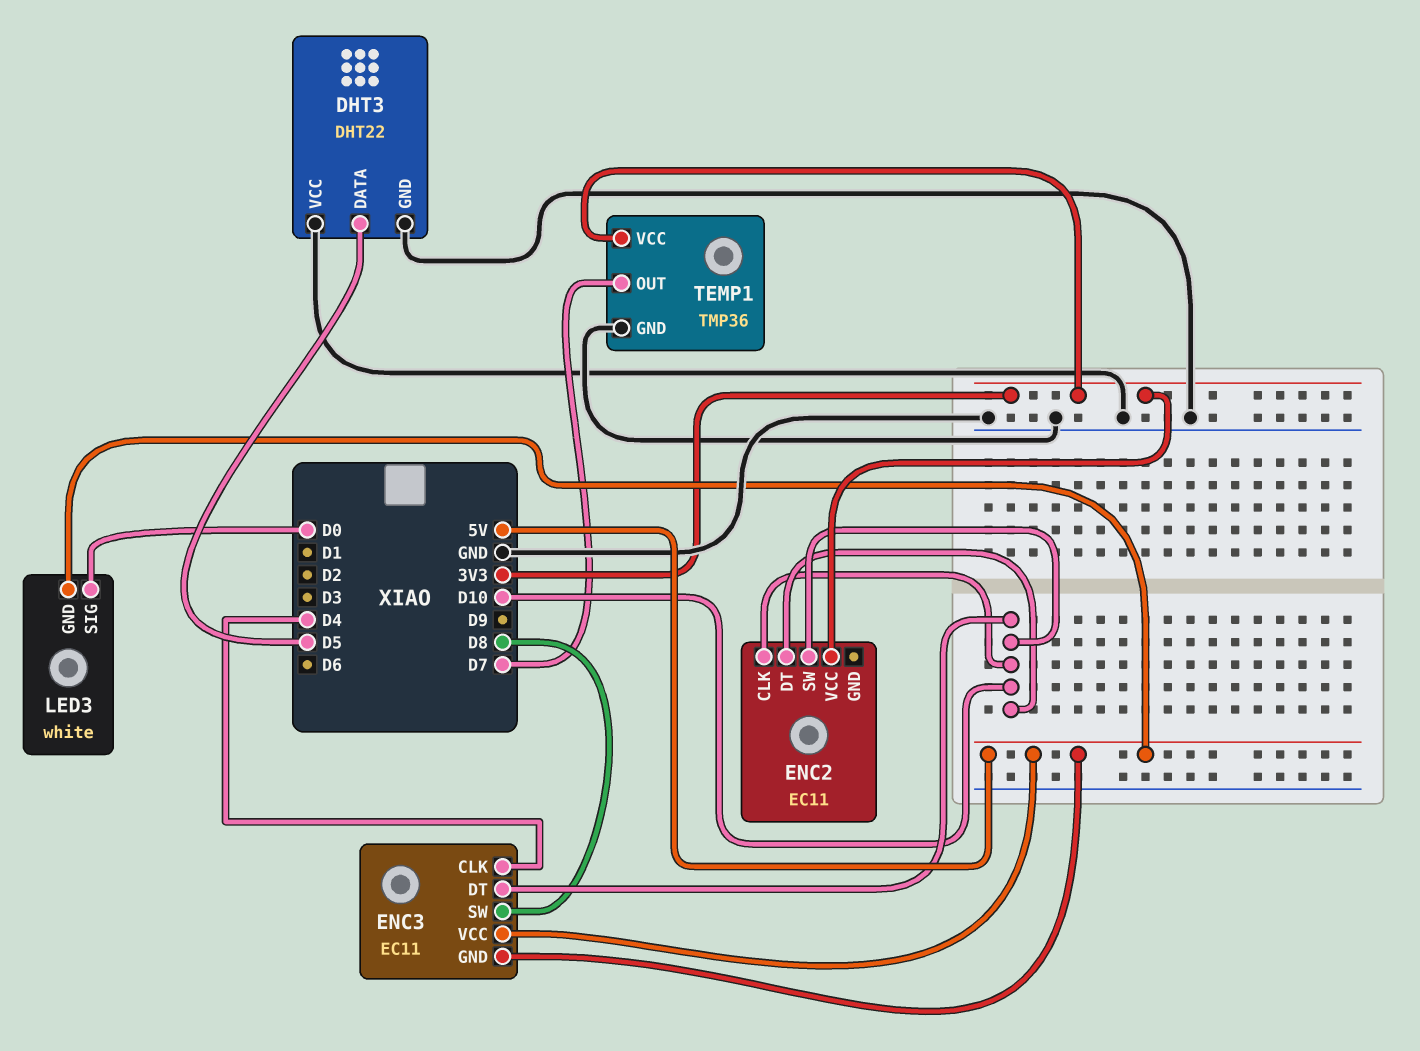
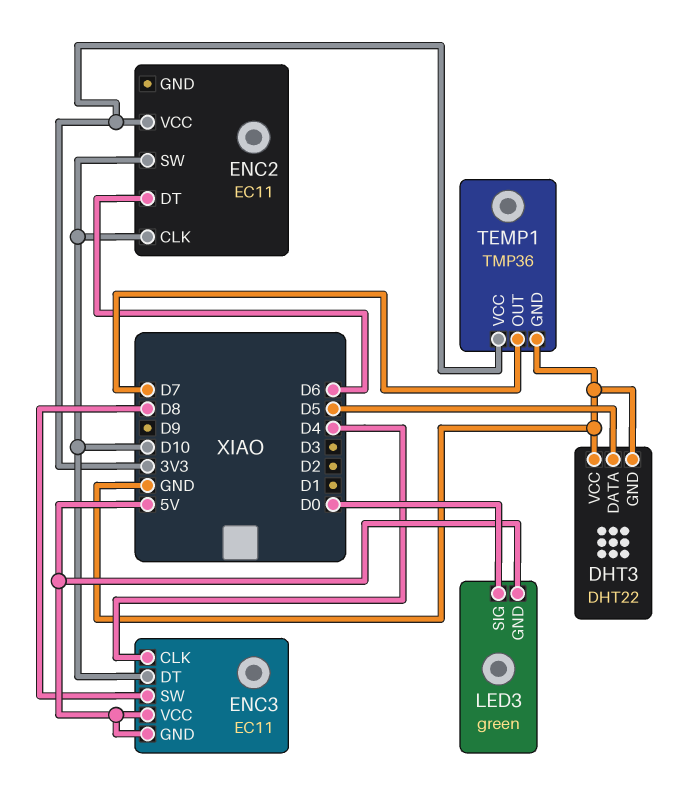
ENC2 pin DT: D10 -> D6
LED3: white -> green

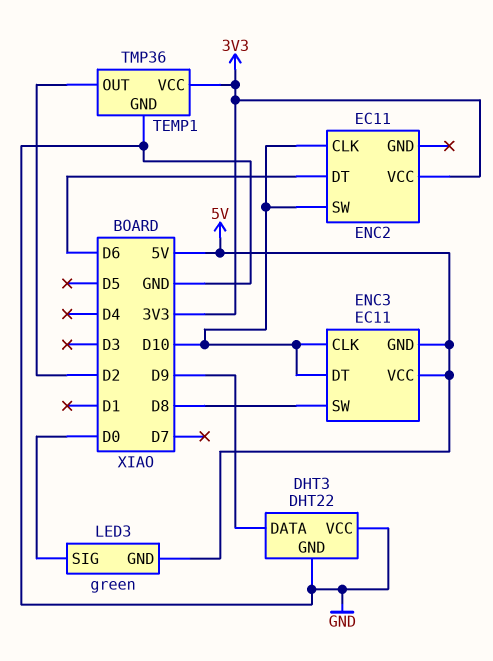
DHT3 pin DATA: D5 -> D9
ENC3 pin CLK: D4 -> D10
TEMP1 pin OUT: D7 -> D2

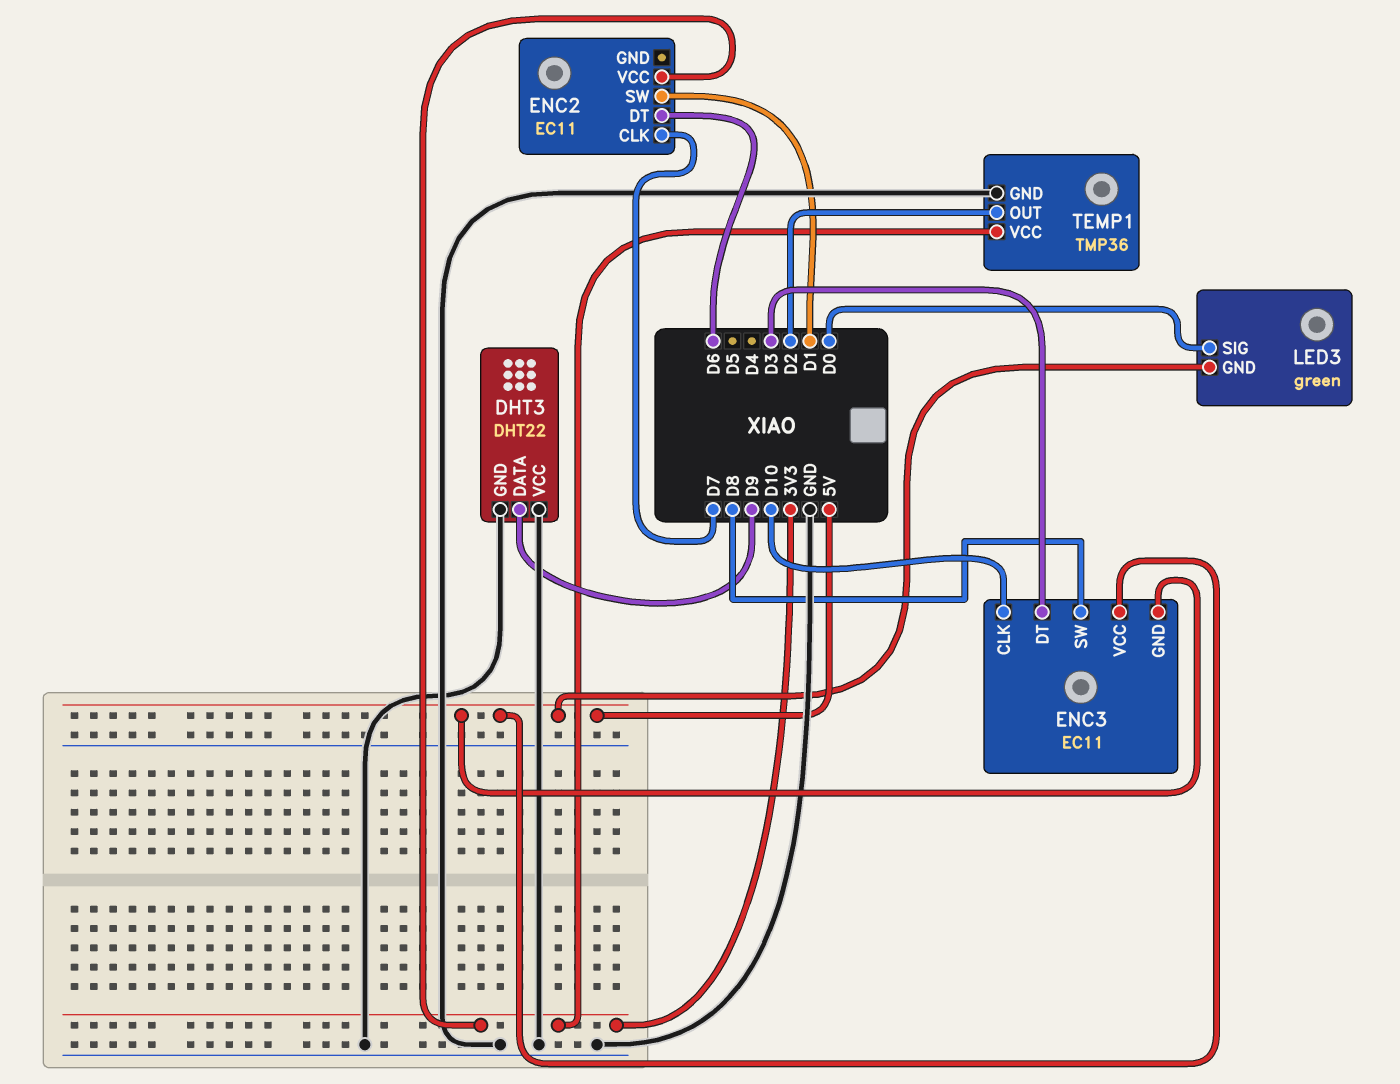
ENC2 pin CLK: D10 -> D7
ENC2 pin SW: D10 -> D1
ENC3 pin DT: D10 -> D3

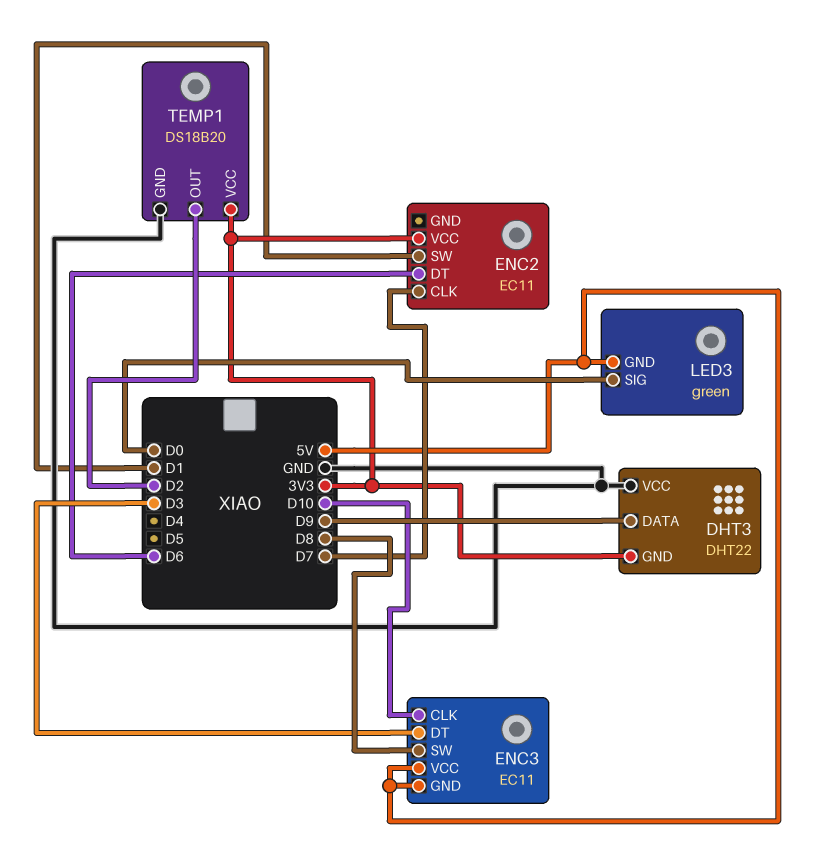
DHT3 pin GND: GND -> 3V3
TEMP1: TMP36 -> DS18B20

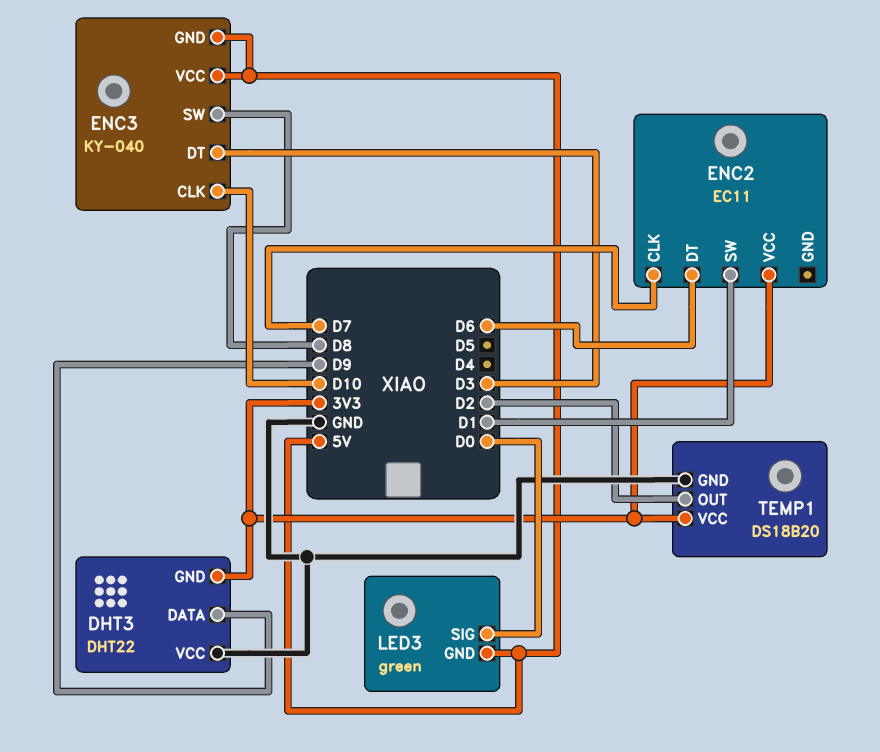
ENC3: EC11 -> KY-040

